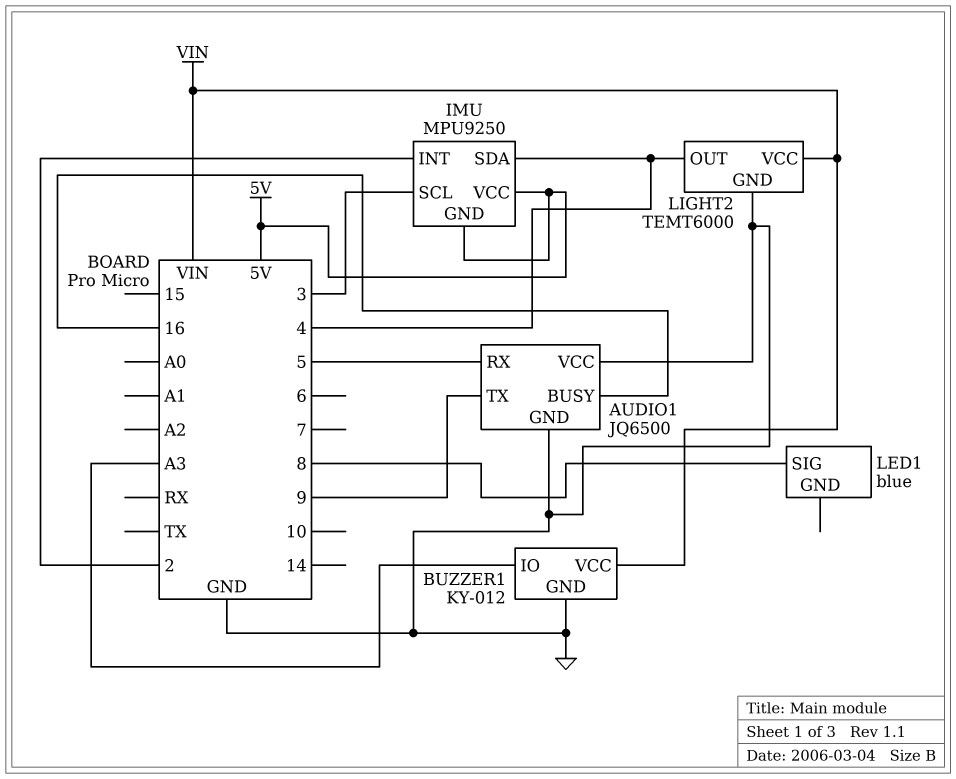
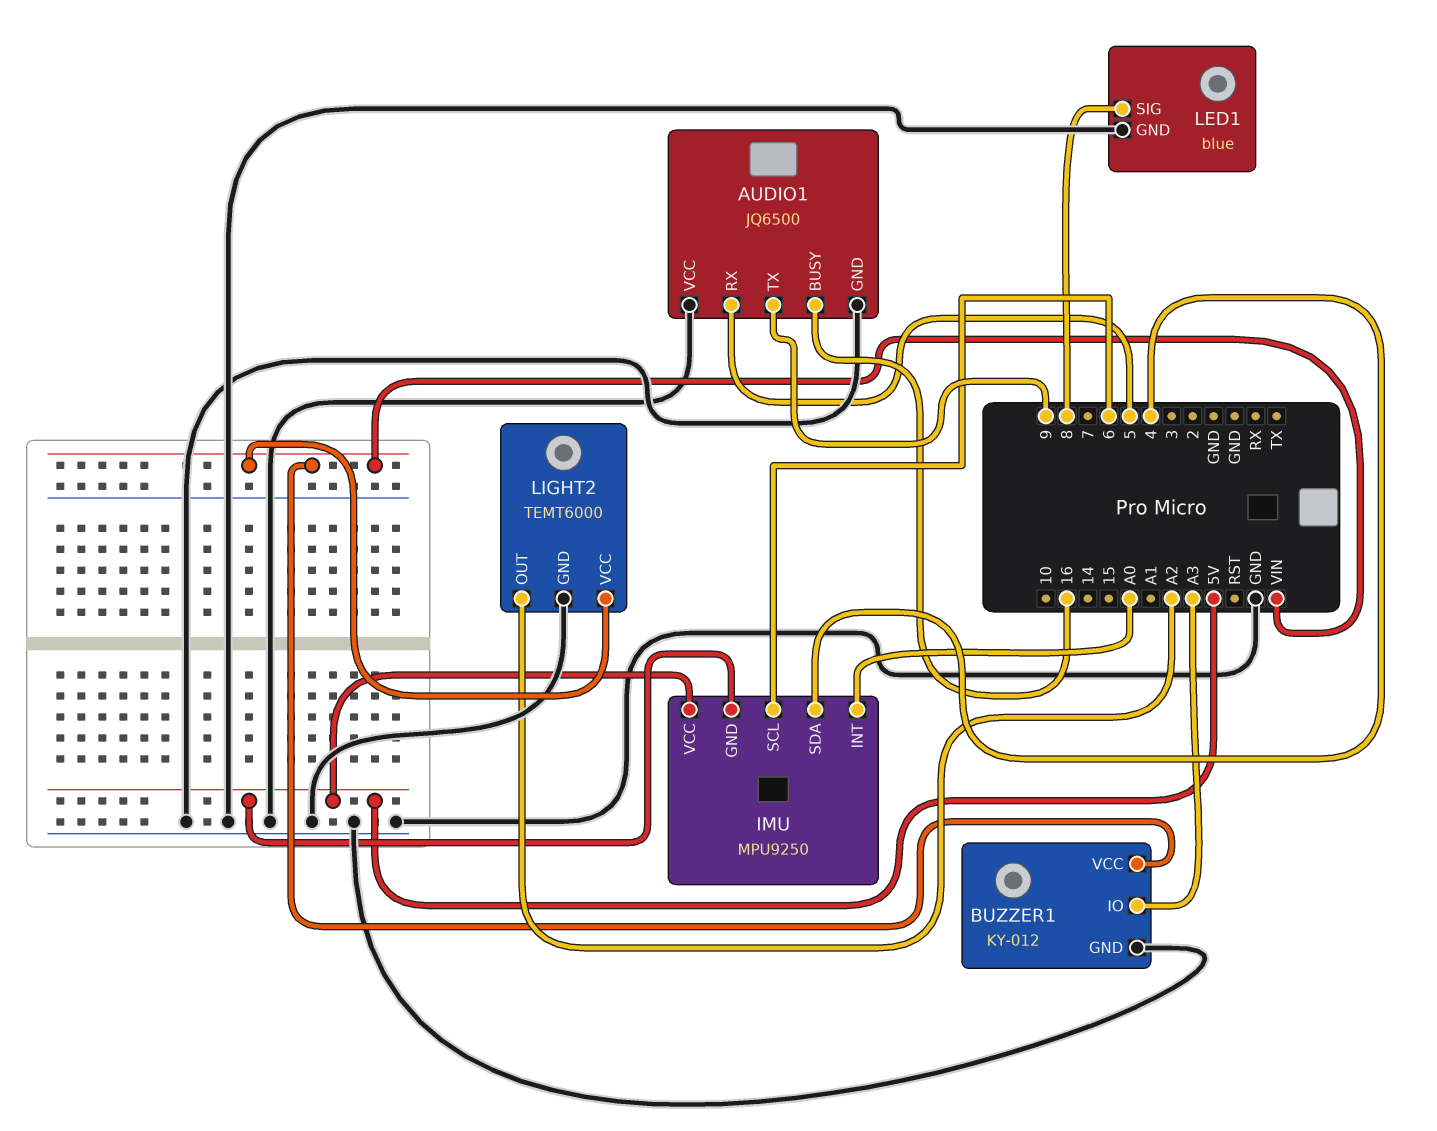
IMU pin INT: 2 -> A0
IMU pin SCL: 3 -> 6
LED1 pin GND: none -> GND
LIGHT2 pin OUT: 4 -> A2

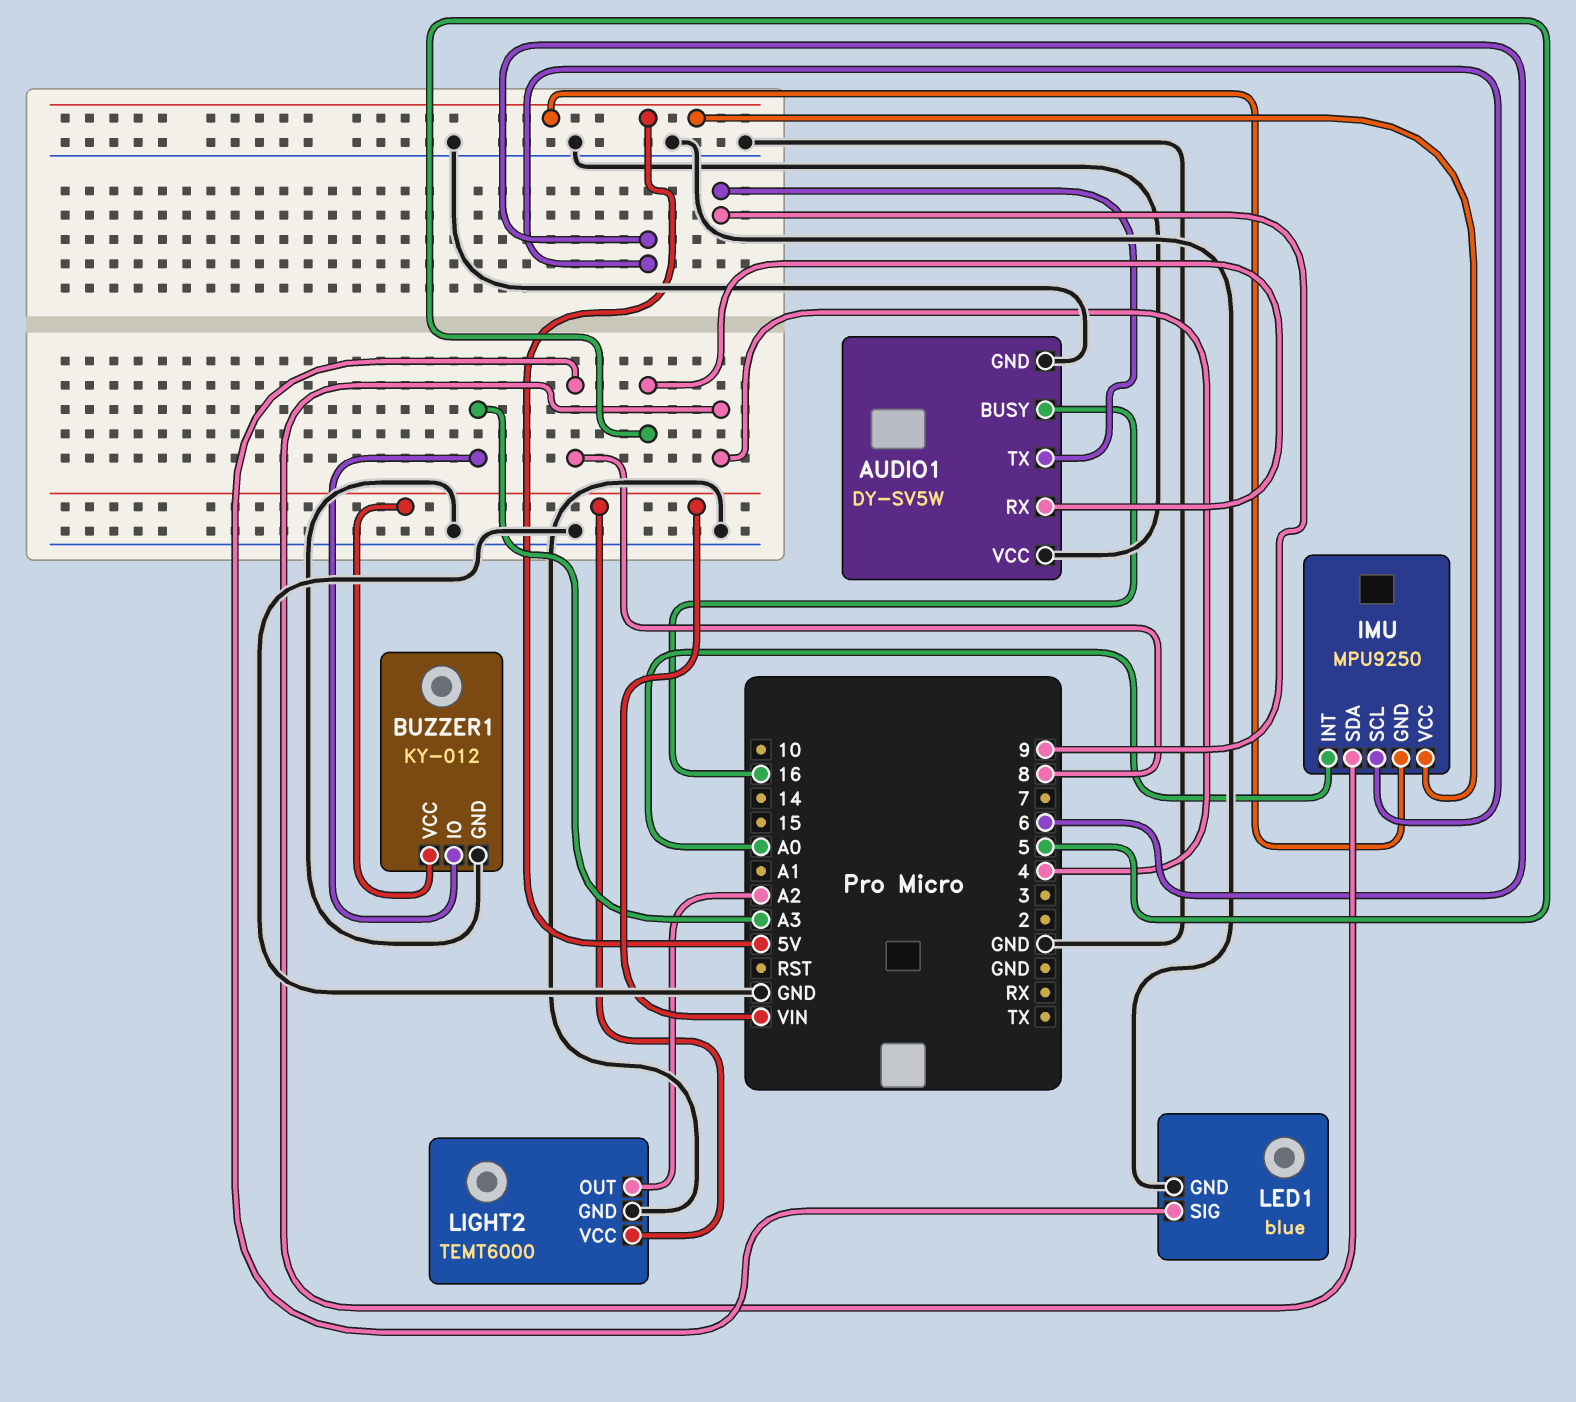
AUDIO1: JQ6500 -> DY-SV5W

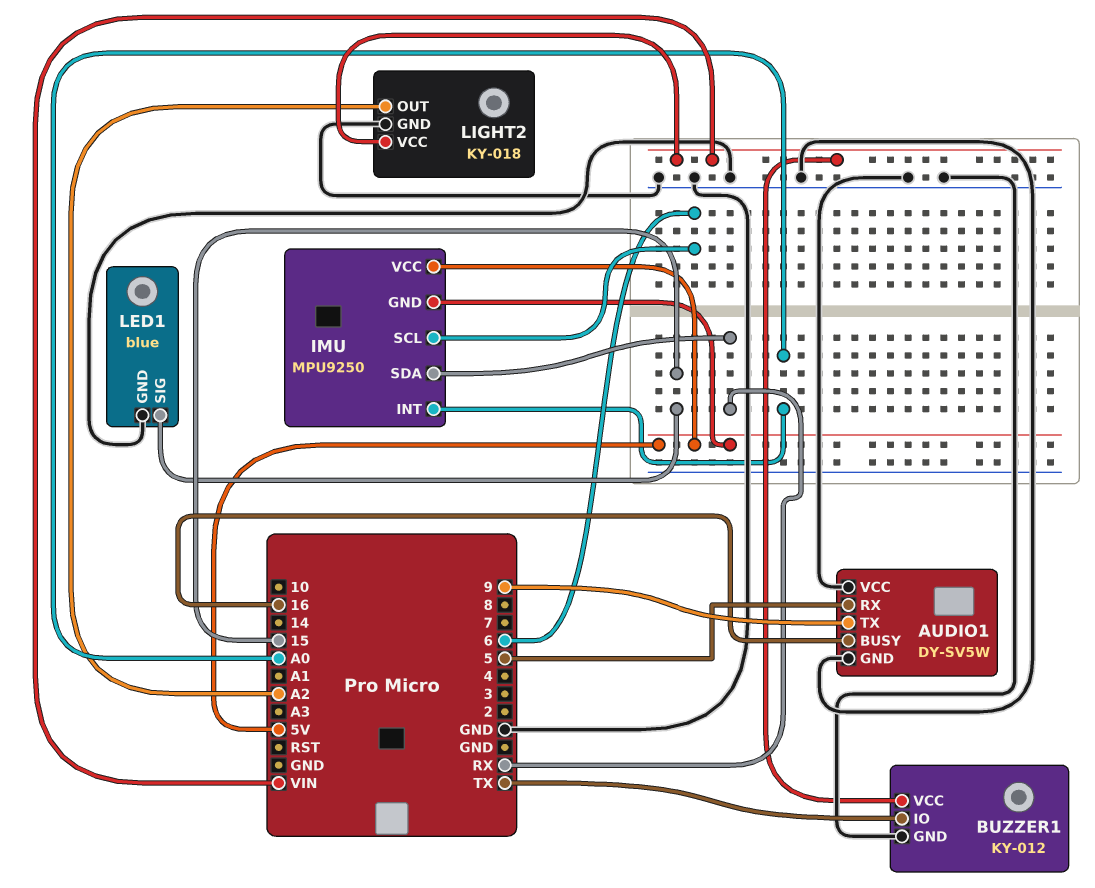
BUZZER1 pin IO: A3 -> TX
IMU pin SDA: 4 -> RX
LED1 pin SIG: 8 -> 15
LIGHT2: TEMT6000 -> KY-018

